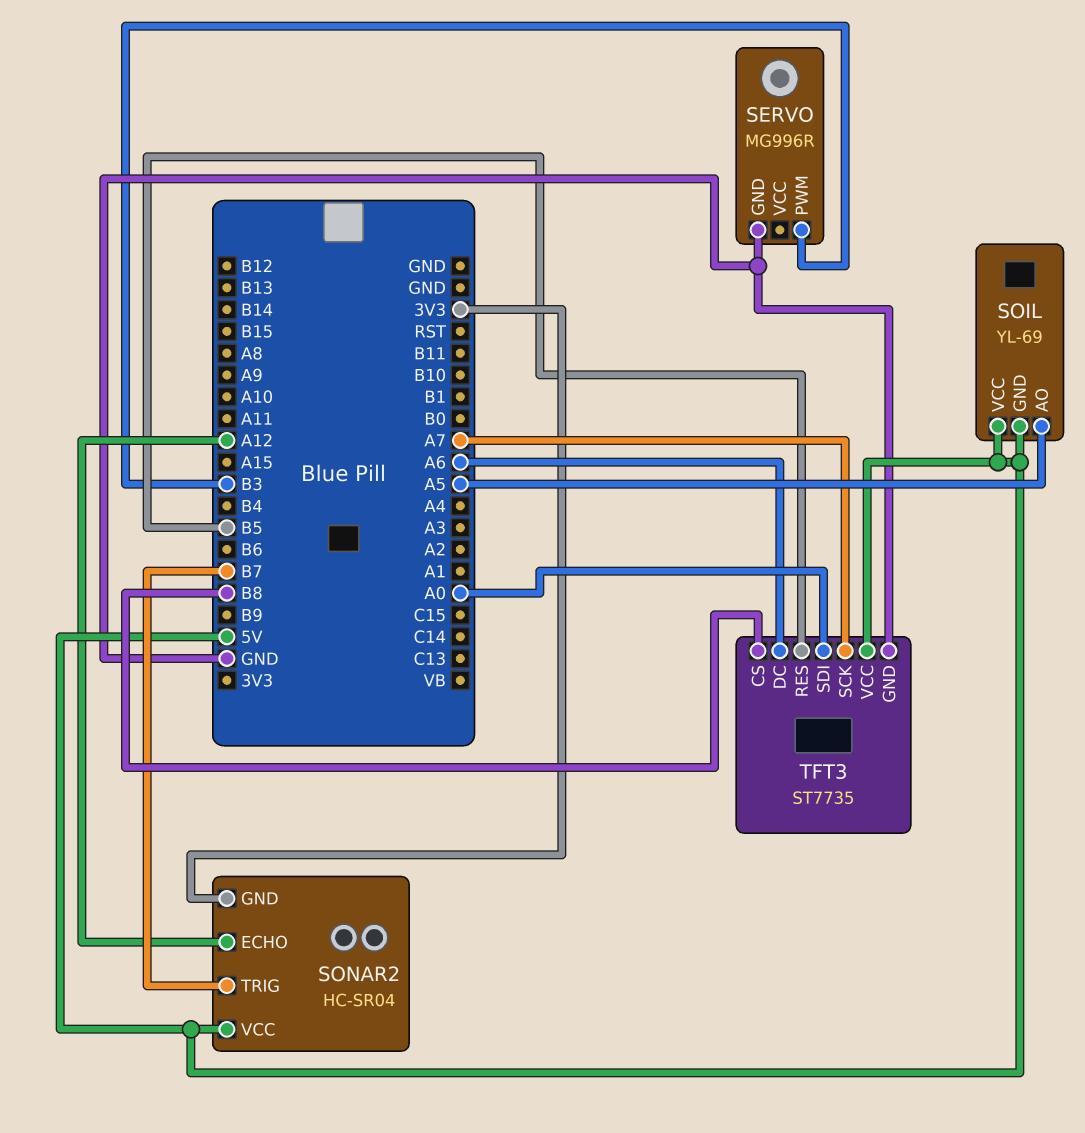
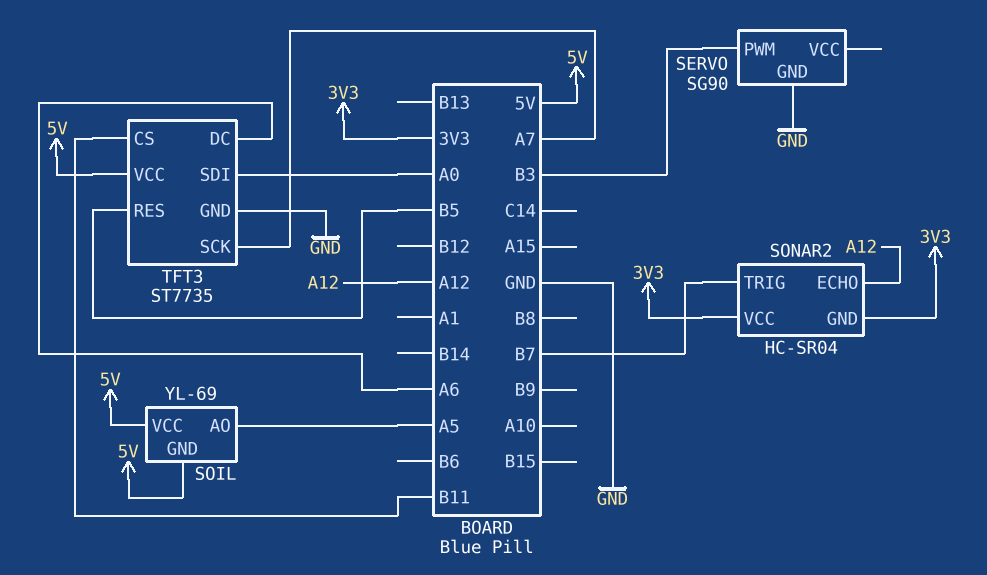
SERVO: MG996R -> SG90
SONAR2 pin VCC: 5V -> 3V3
TFT3 pin CS: B8 -> B11

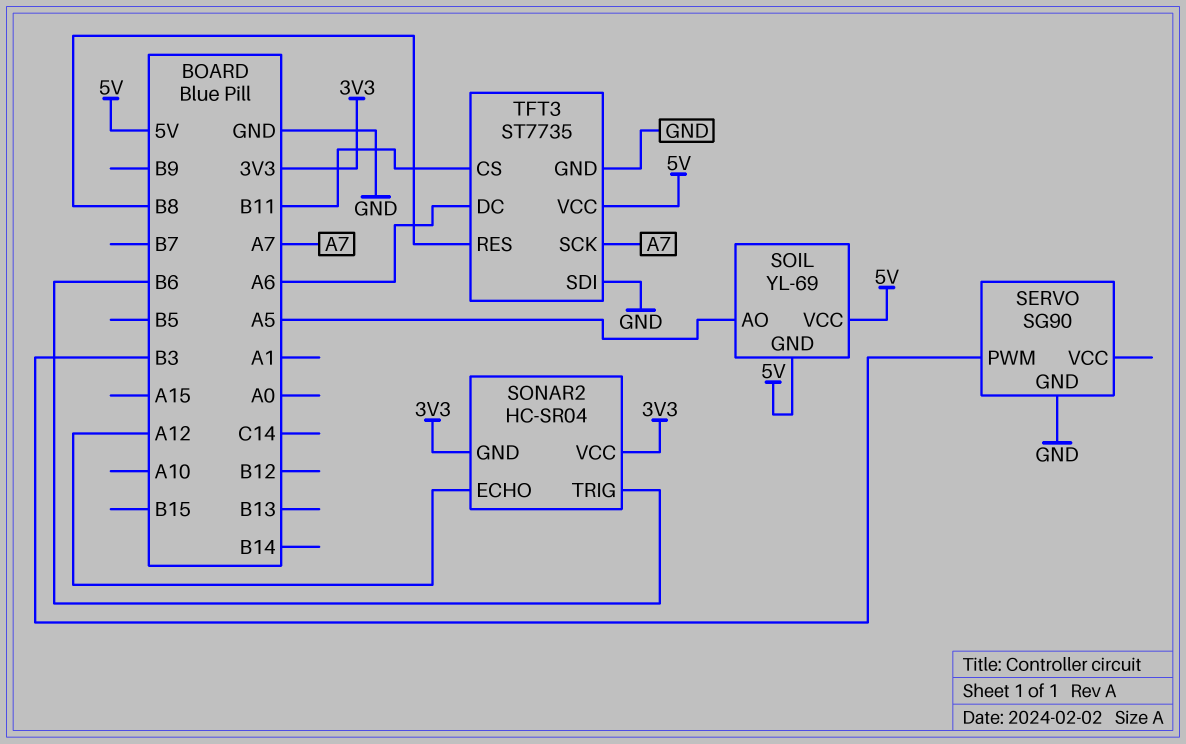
SONAR2 pin TRIG: B7 -> B6
TFT3 pin RES: B5 -> B8
TFT3 pin SDI: A0 -> GND

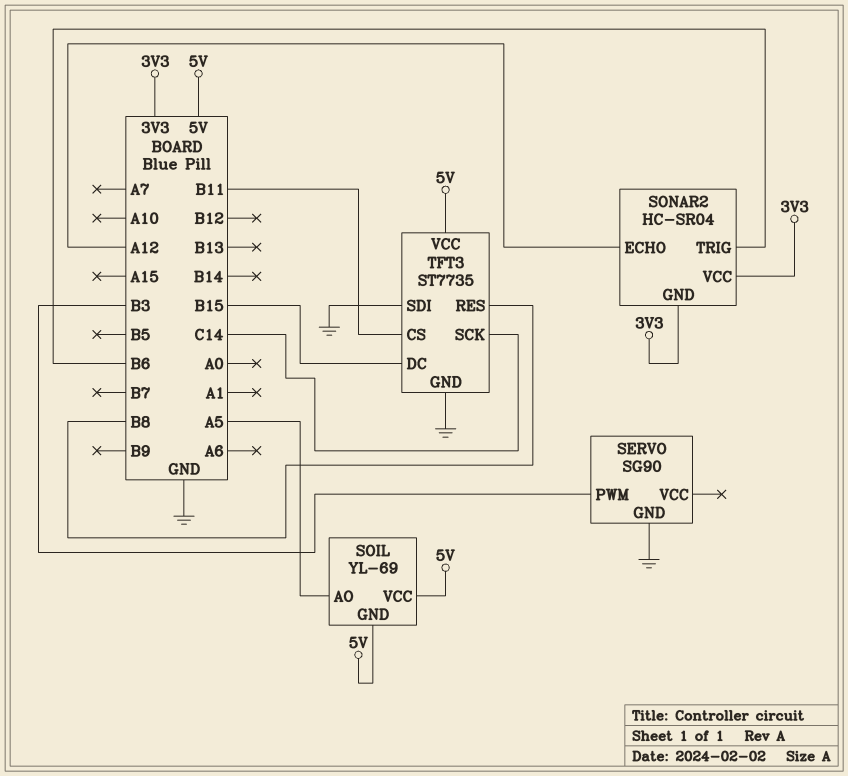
TFT3 pin DC: A6 -> B15
TFT3 pin SCK: A7 -> C14

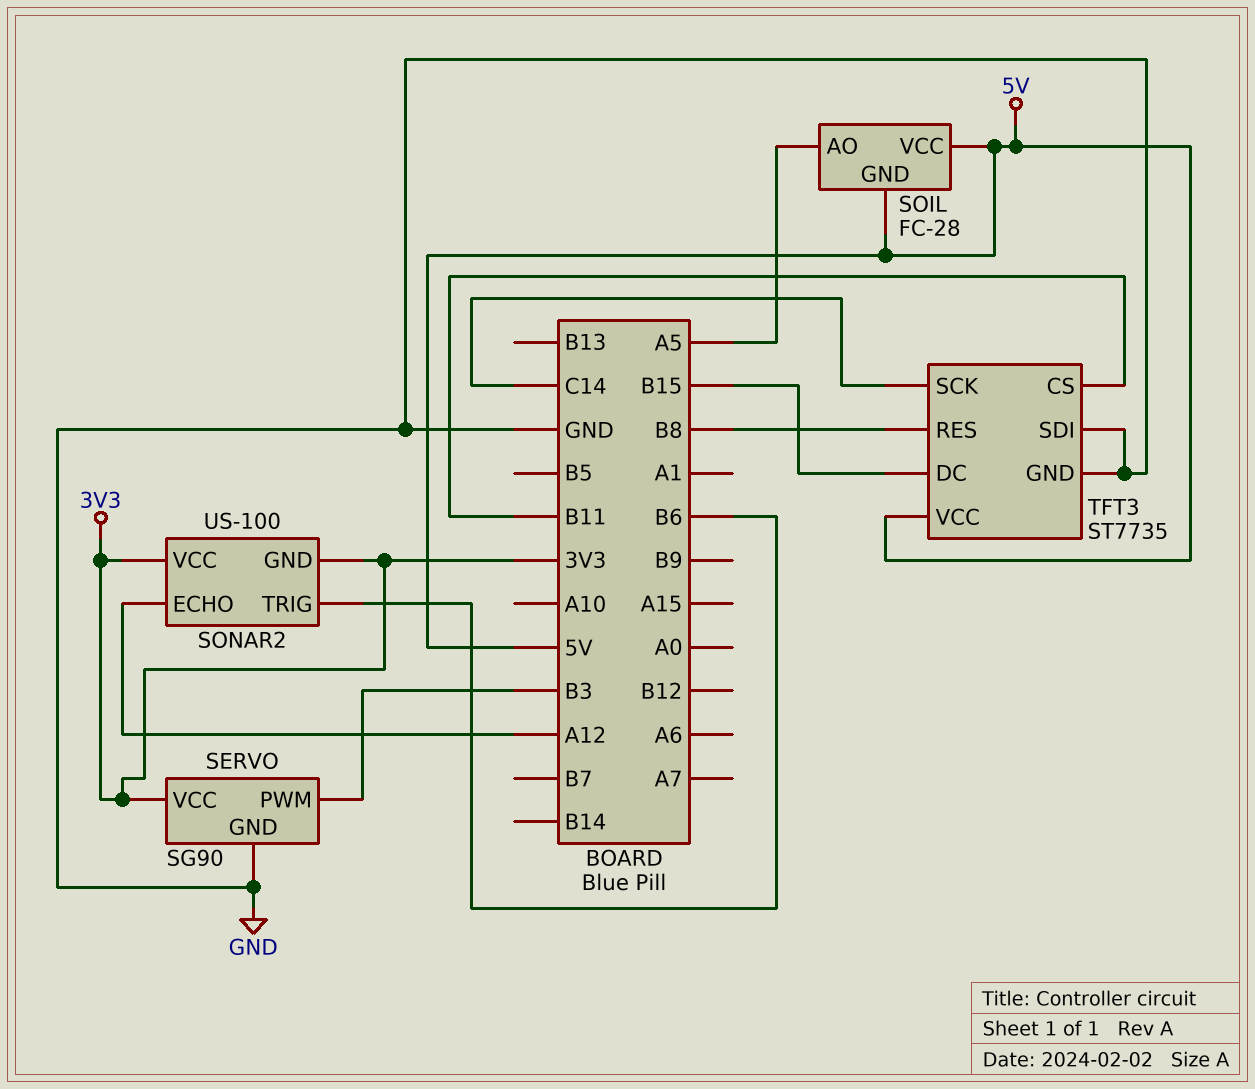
SERVO pin VCC: none -> 3V3
SOIL: YL-69 -> FC-28
SONAR2: HC-SR04 -> US-100

